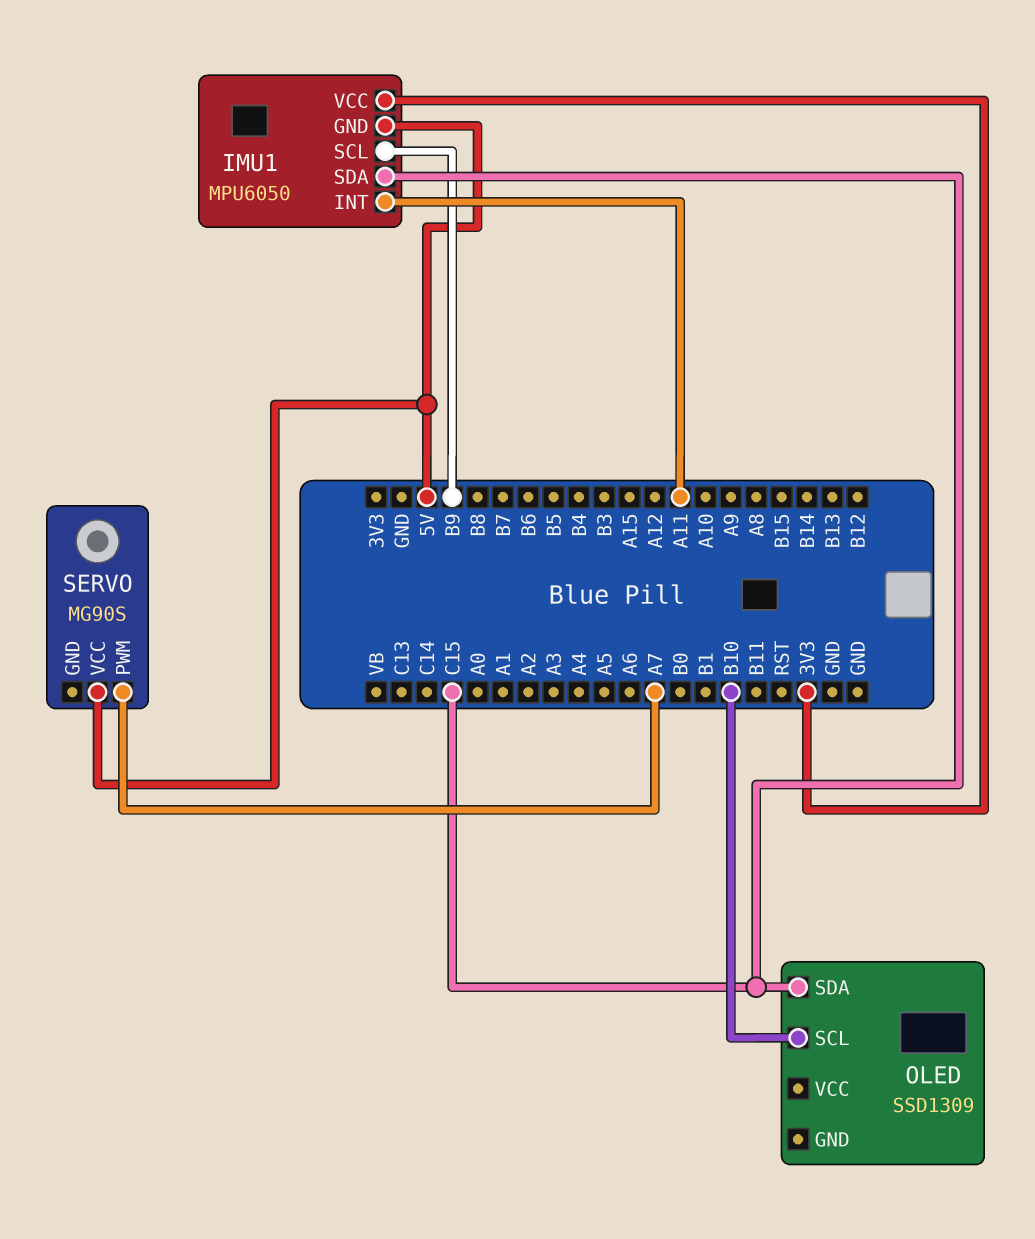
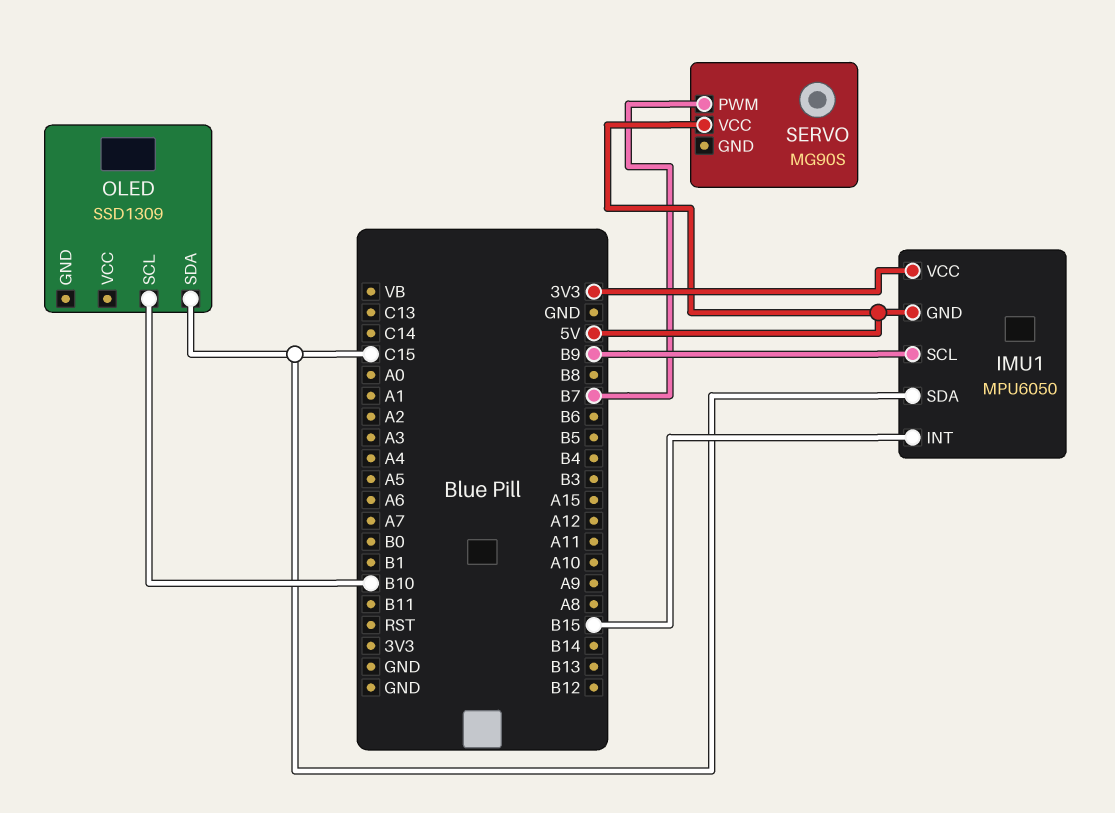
IMU1 pin INT: A11 -> B15
SERVO pin PWM: A7 -> B7

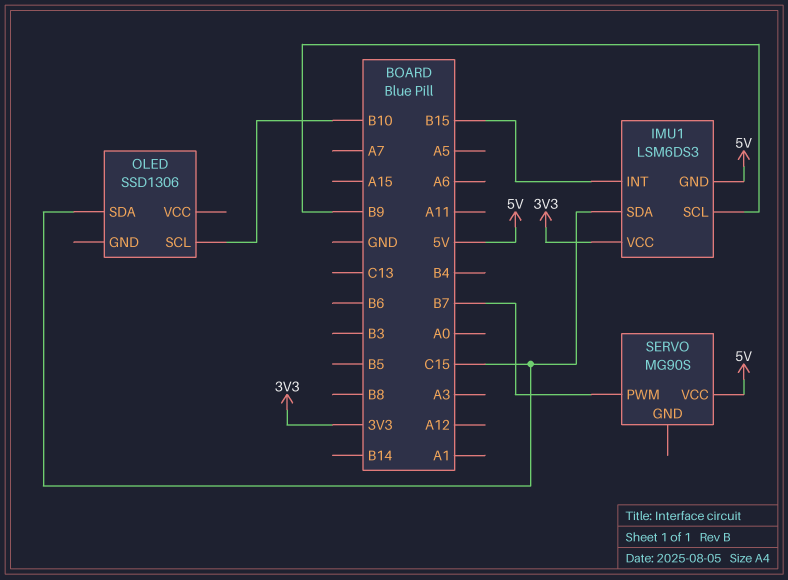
IMU1: MPU6050 -> LSM6DS3
OLED: SSD1309 -> SSD1306

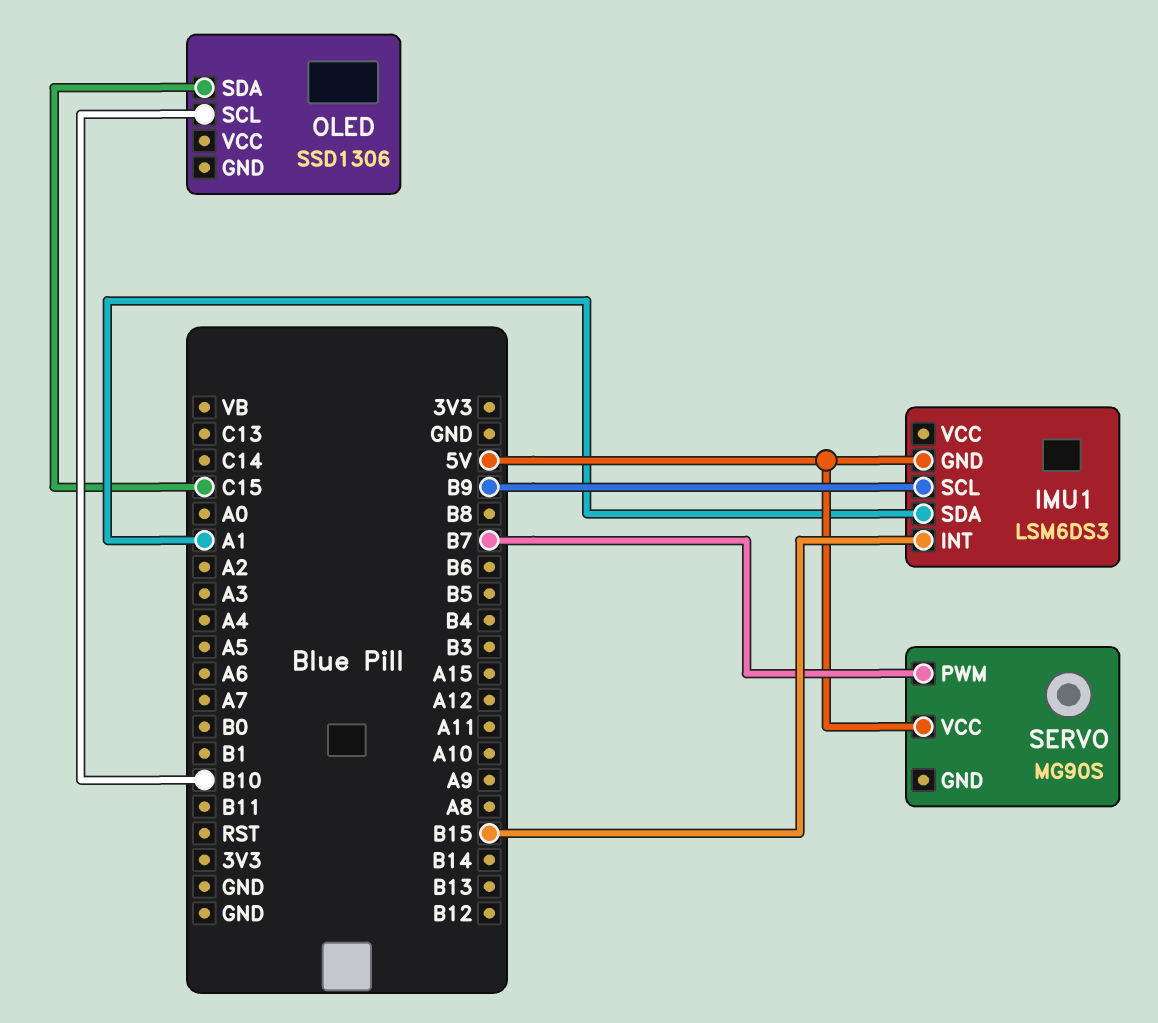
IMU1 pin SDA: C15 -> A1
IMU1 pin VCC: 3V3 -> none

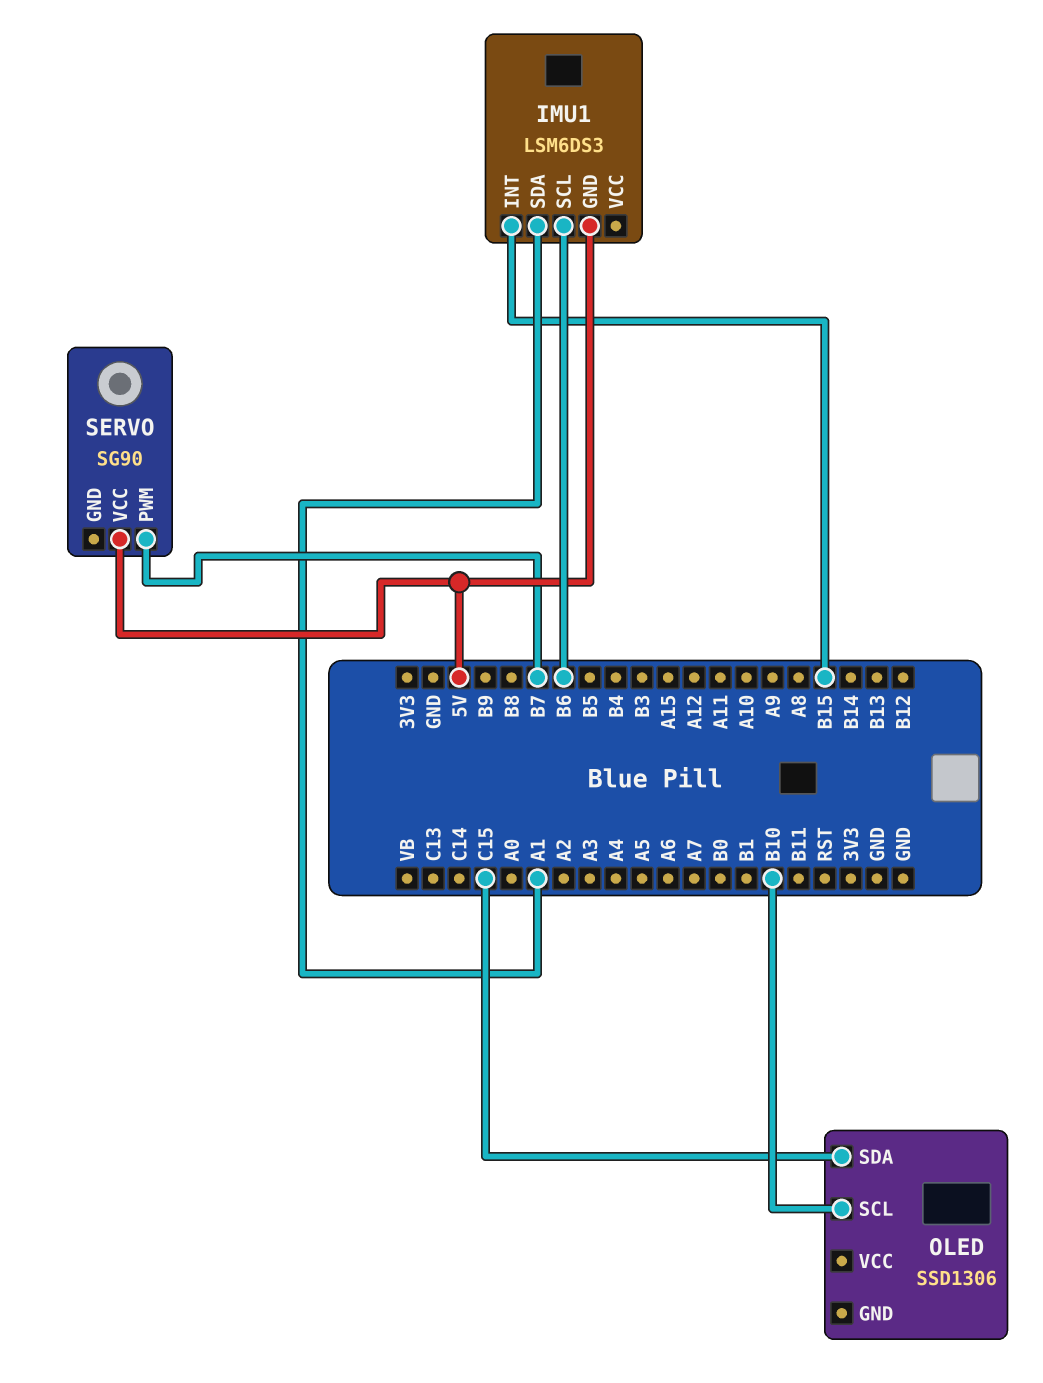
IMU1 pin SCL: B9 -> B6
SERVO: MG90S -> SG90

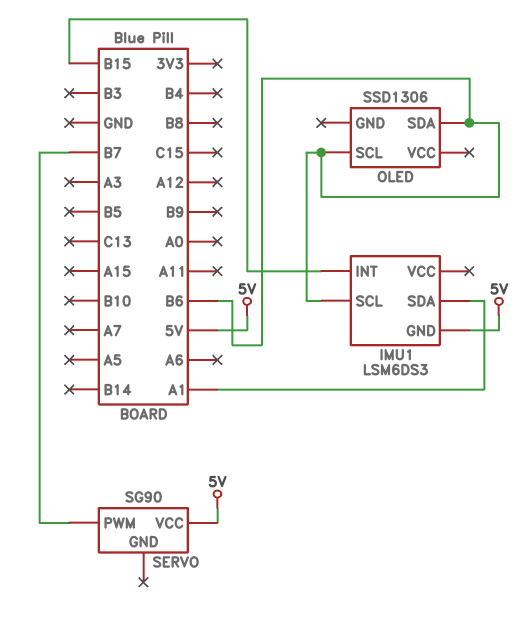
OLED pin SCL: B10 -> B6
OLED pin SDA: C15 -> B6

